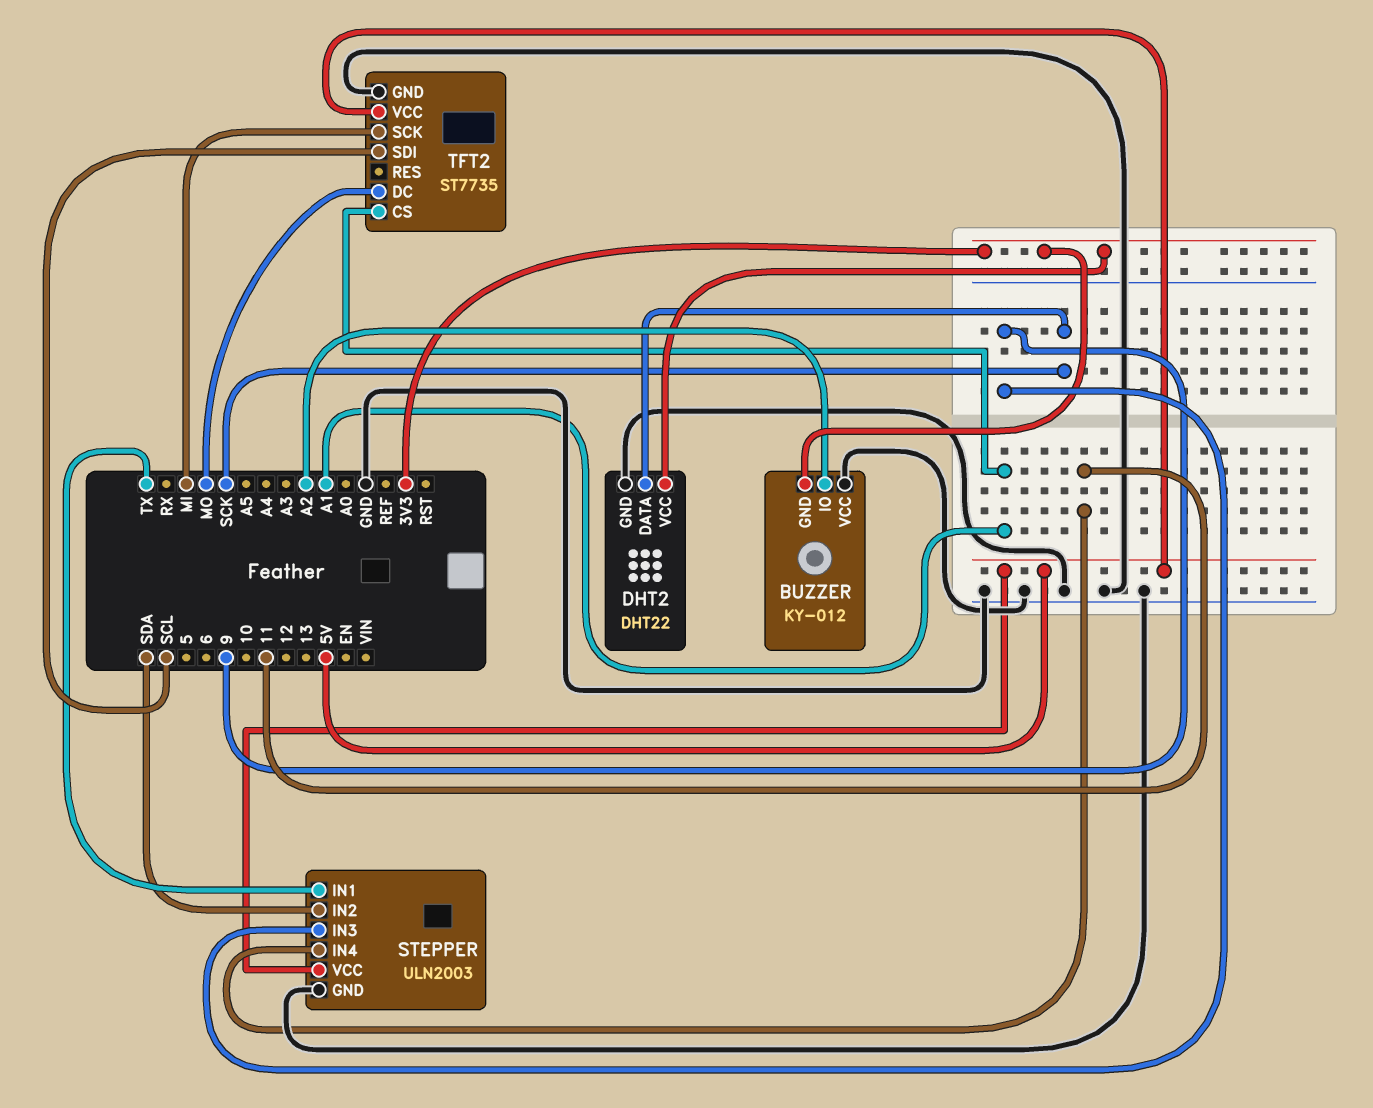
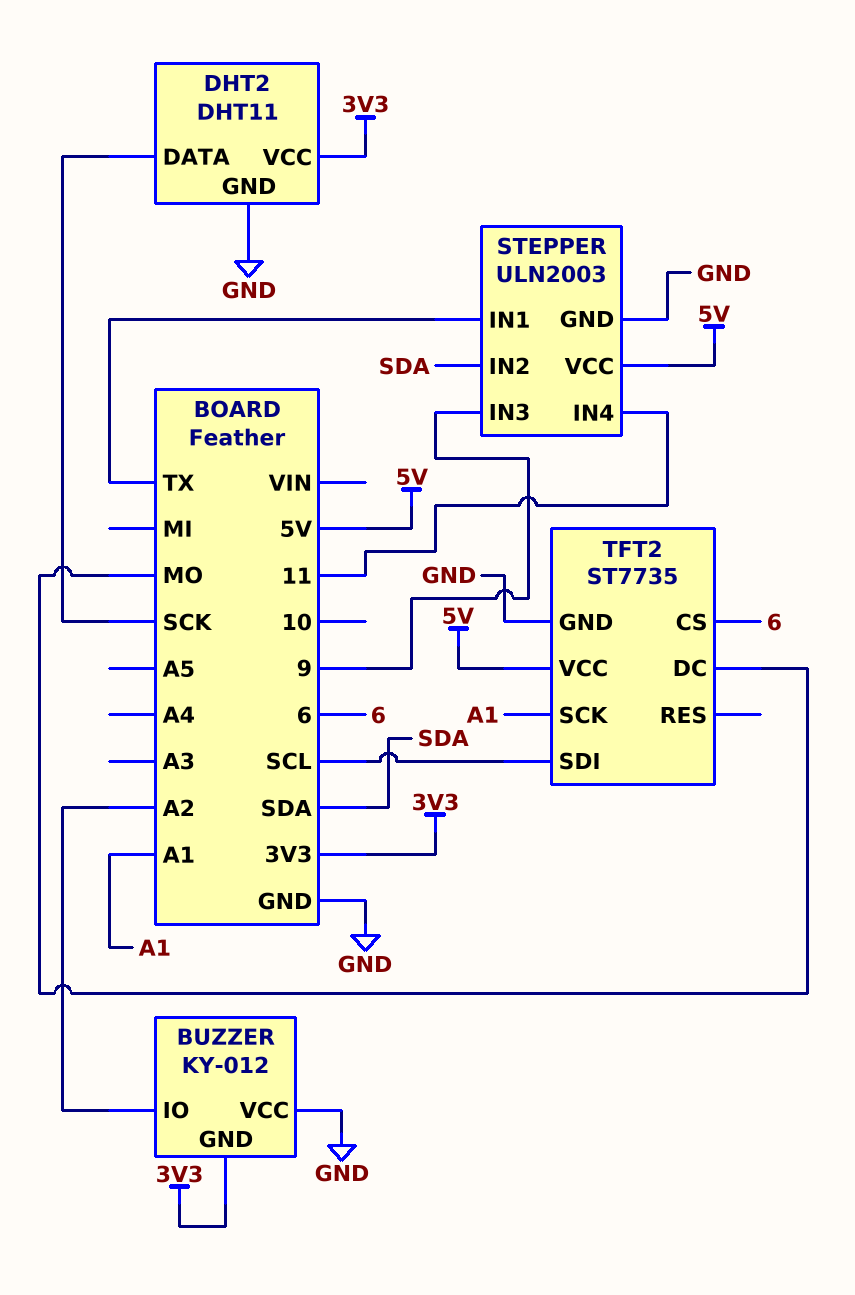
DHT2: DHT22 -> DHT11
TFT2 pin CS: A1 -> 6
TFT2 pin SCK: MI -> A1

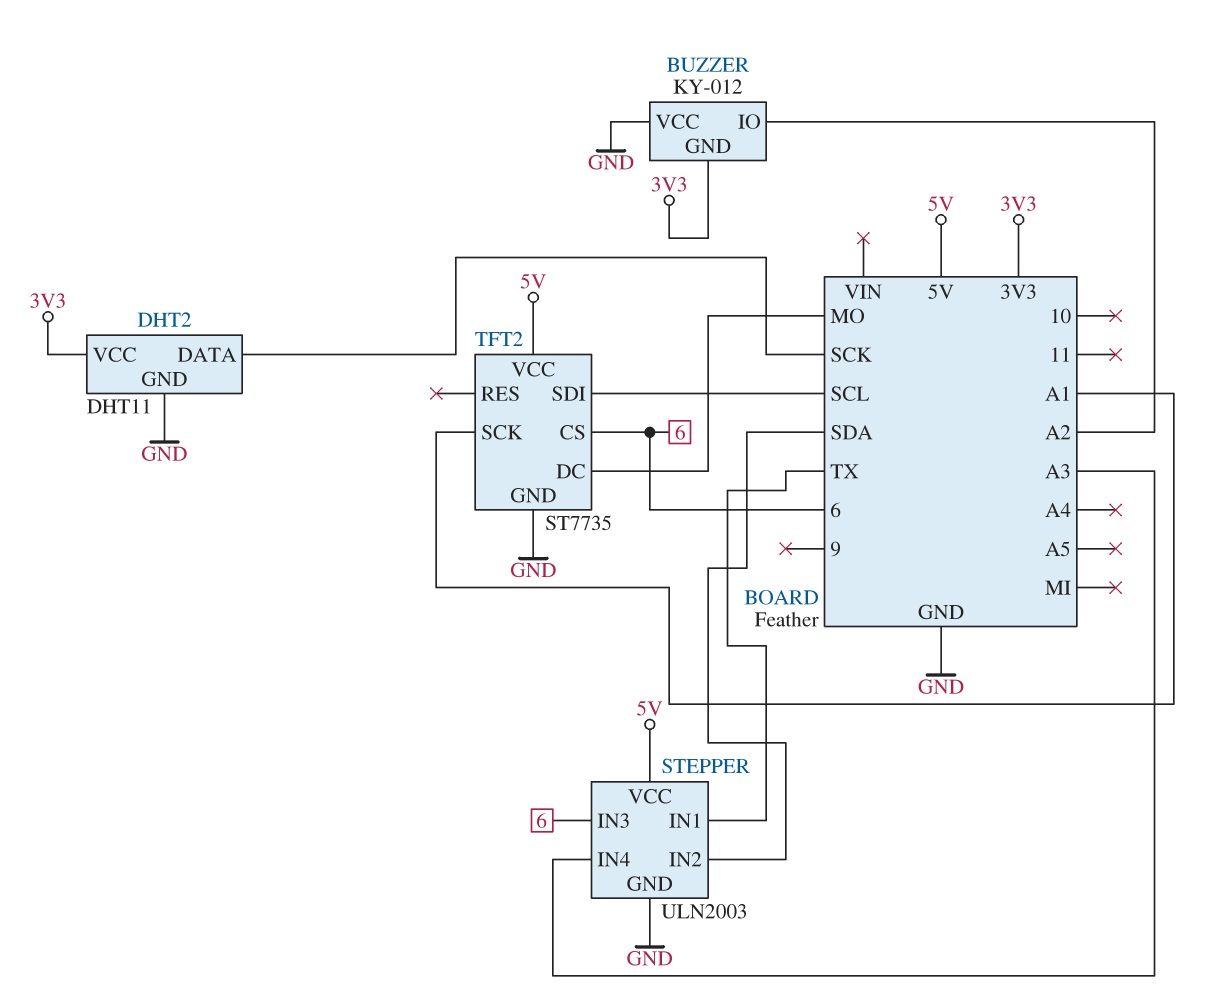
STEPPER pin IN3: 9 -> 6
STEPPER pin IN4: 11 -> A3

